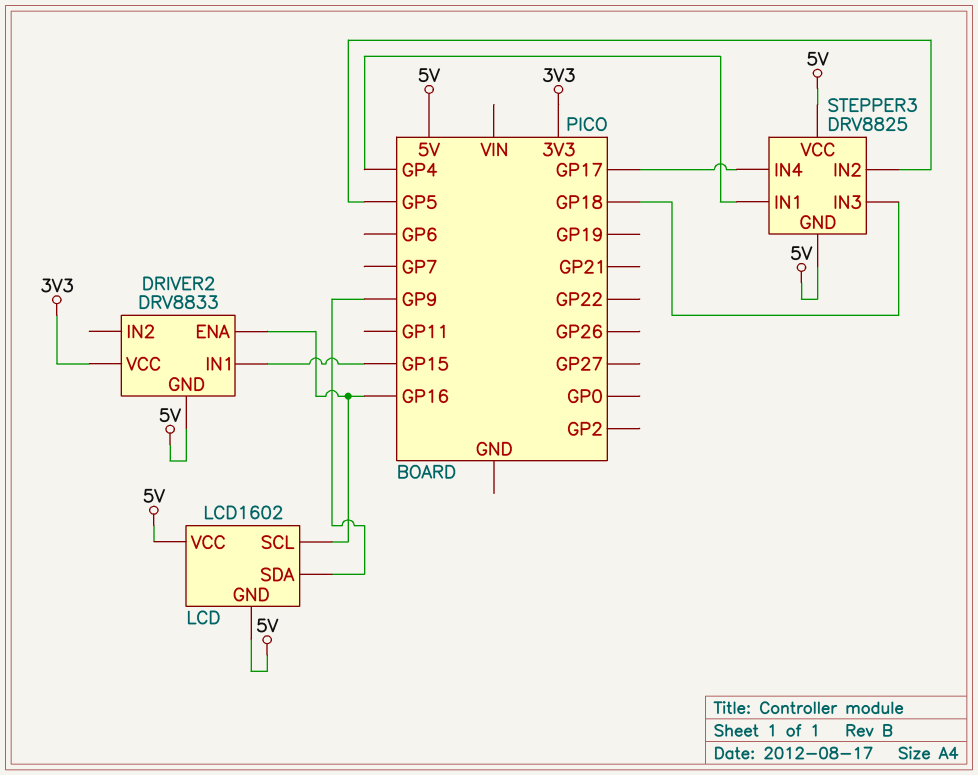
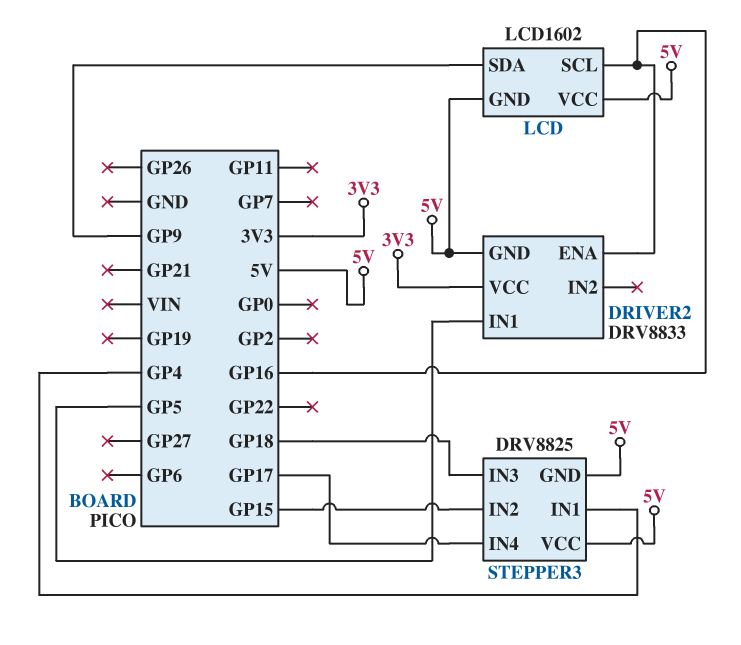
DRIVER2 pin IN1: GP15 -> GP5
STEPPER3 pin IN2: GP5 -> GP15

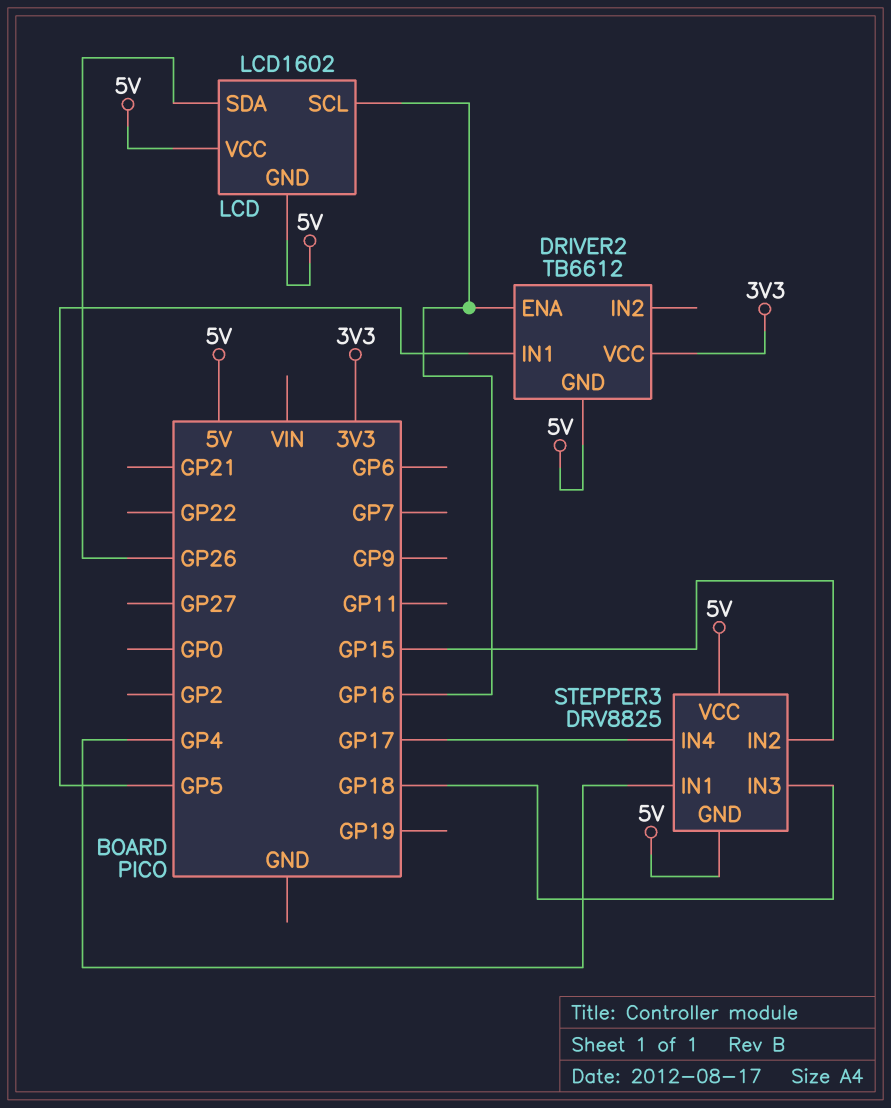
DRIVER2: DRV8833 -> TB6612
LCD pin SDA: GP9 -> GP26

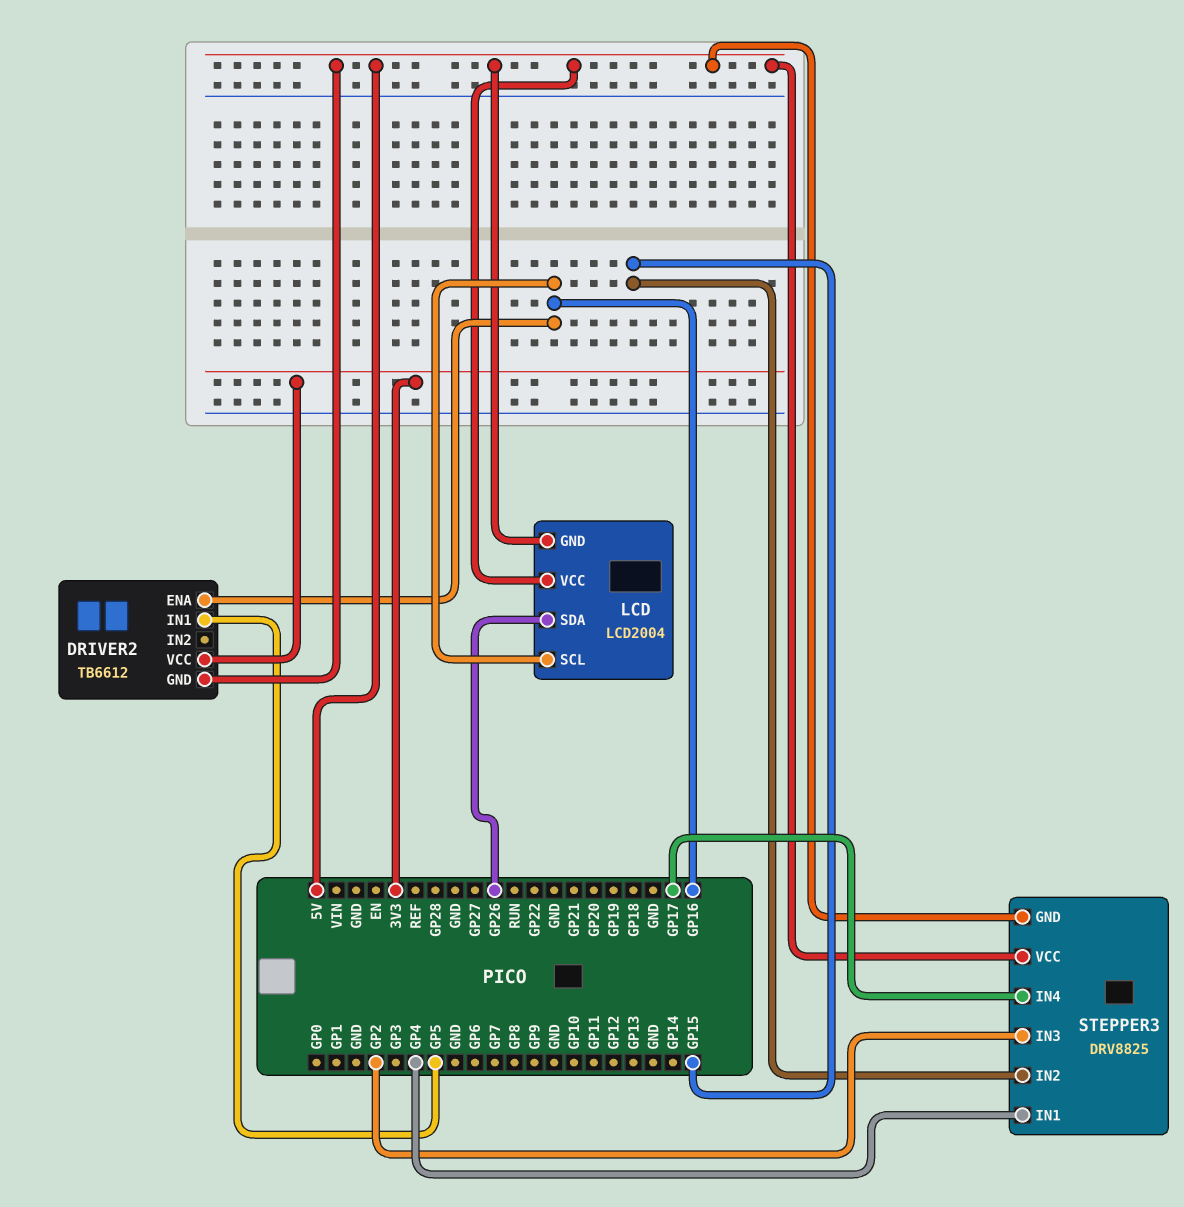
LCD: LCD1602 -> LCD2004
STEPPER3 pin IN3: GP18 -> GP2

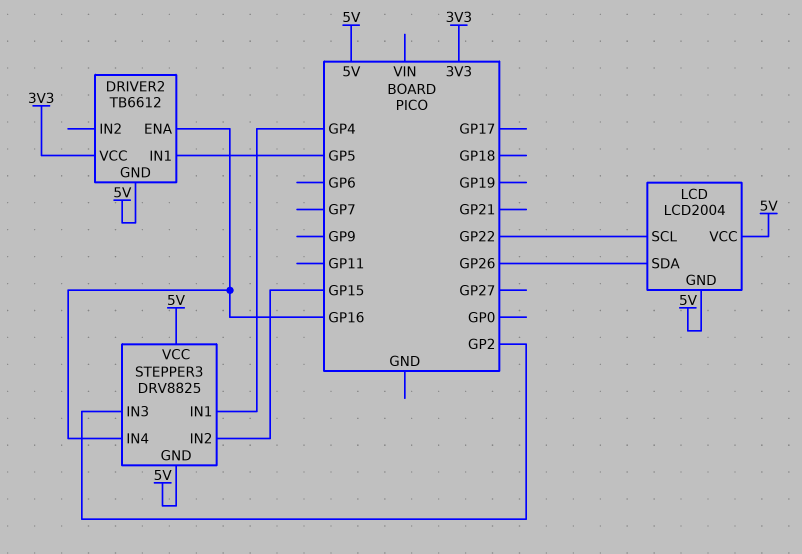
LCD pin SCL: GP16 -> GP22
STEPPER3 pin IN4: GP17 -> GP16

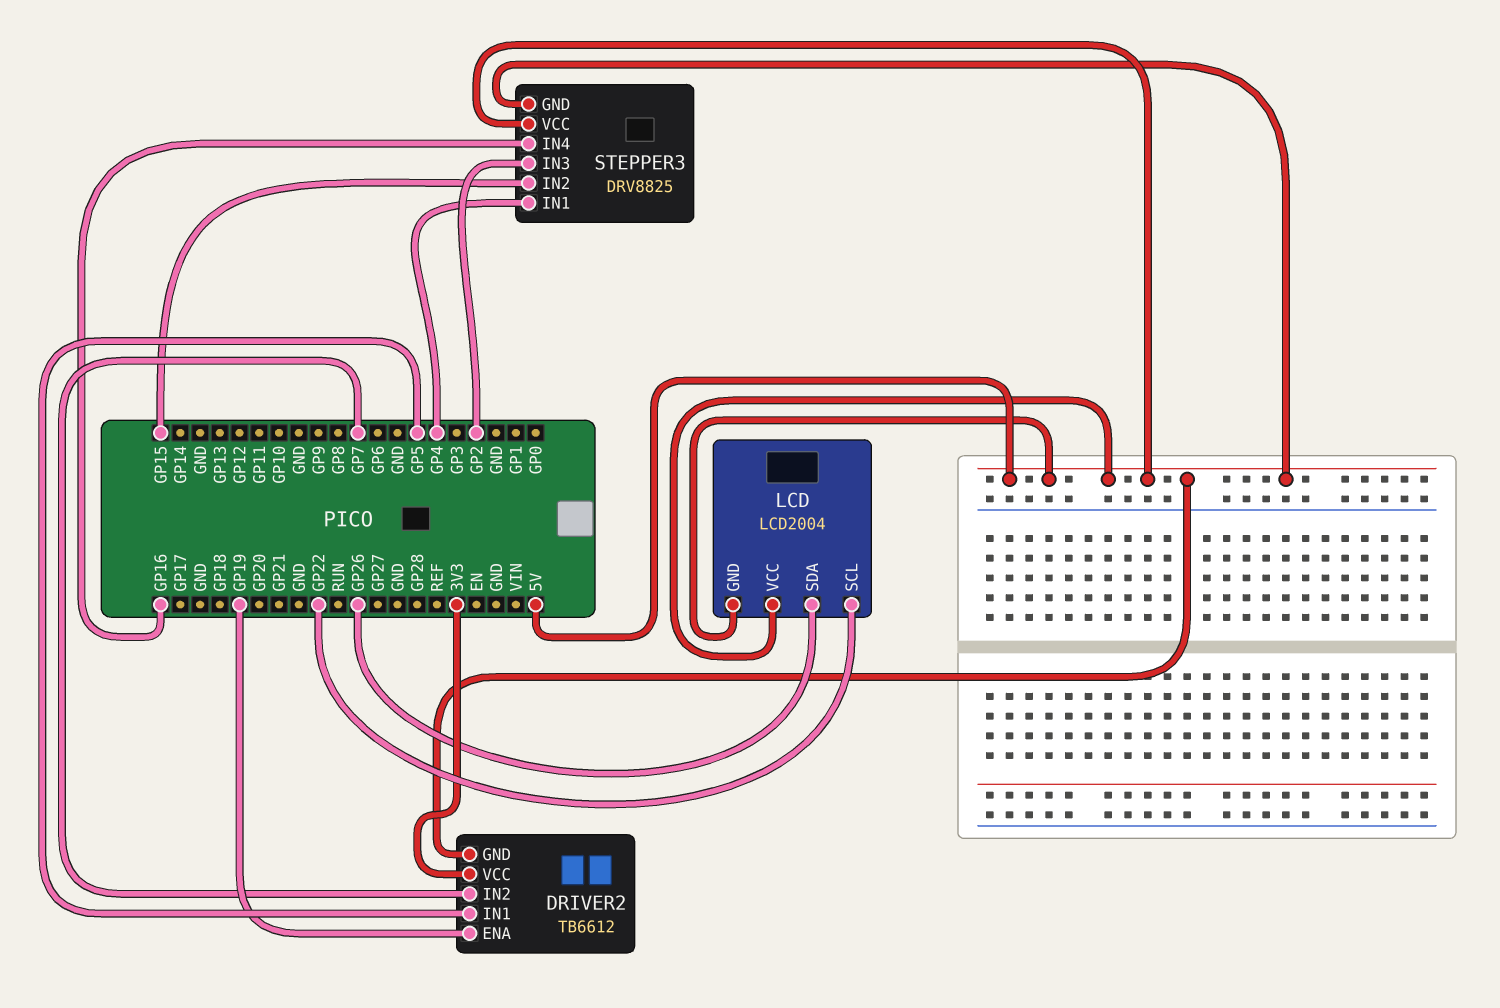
DRIVER2 pin ENA: GP16 -> GP19
DRIVER2 pin IN2: none -> GP7

